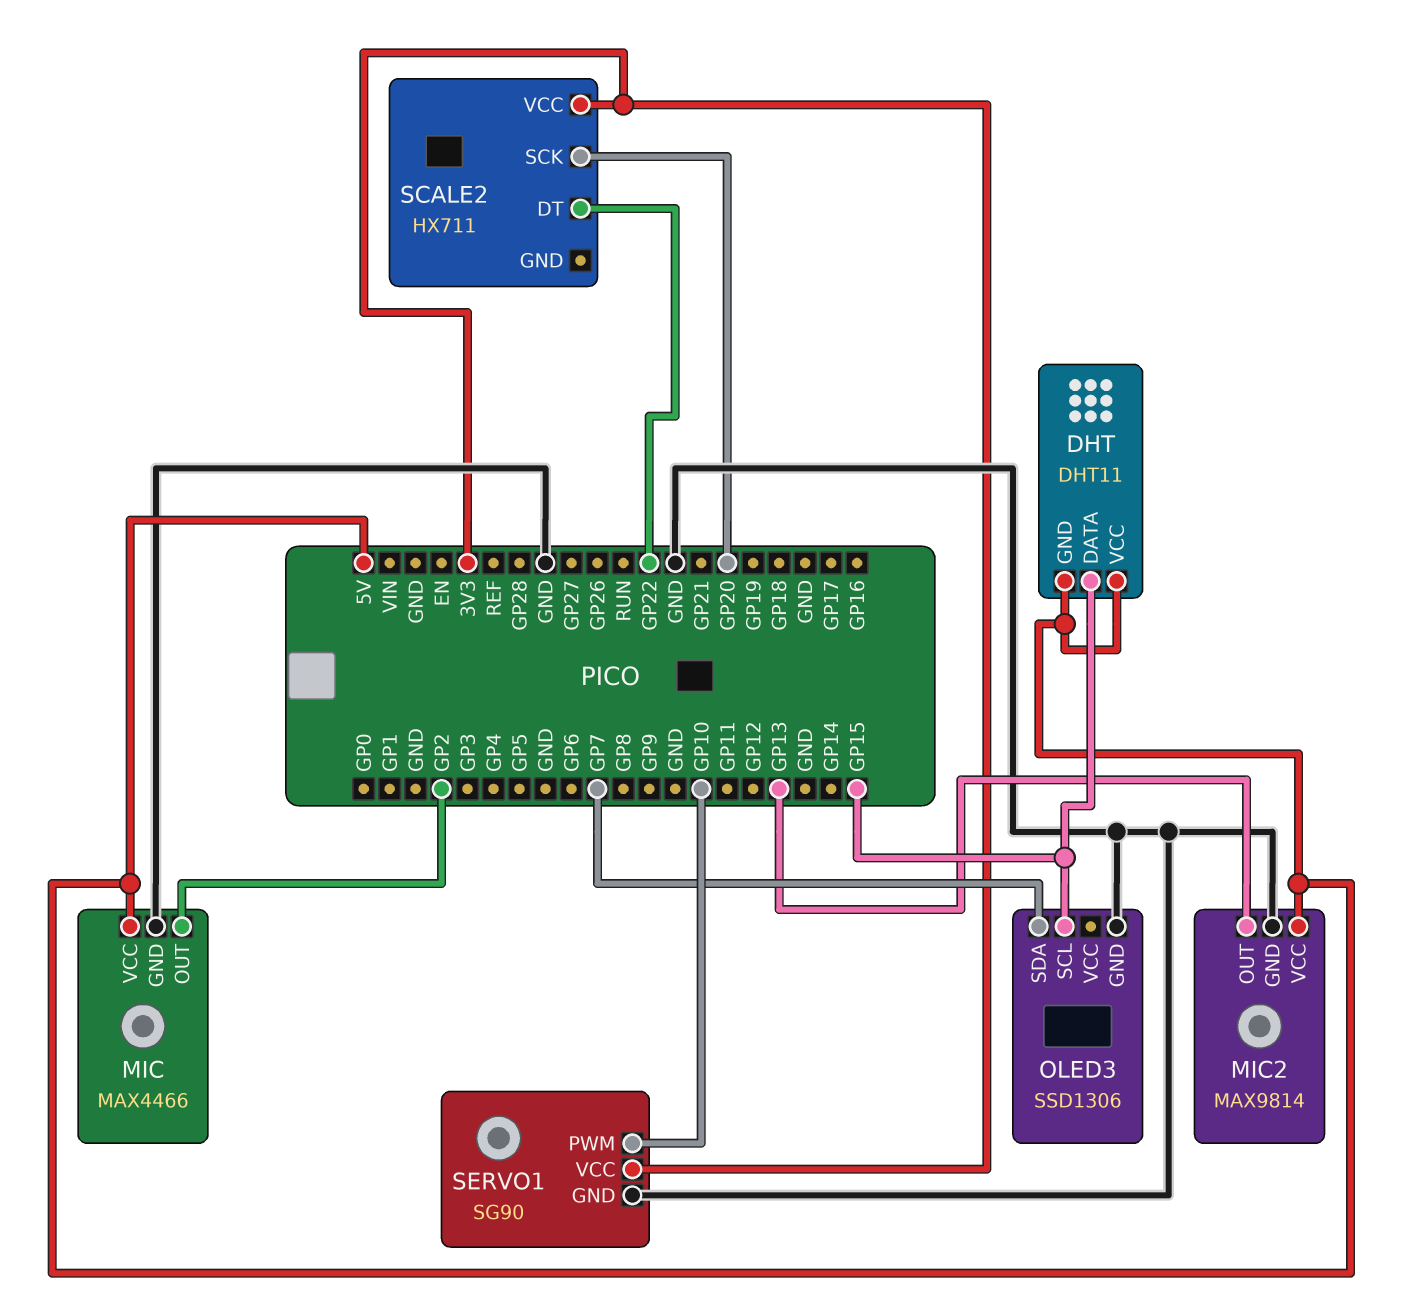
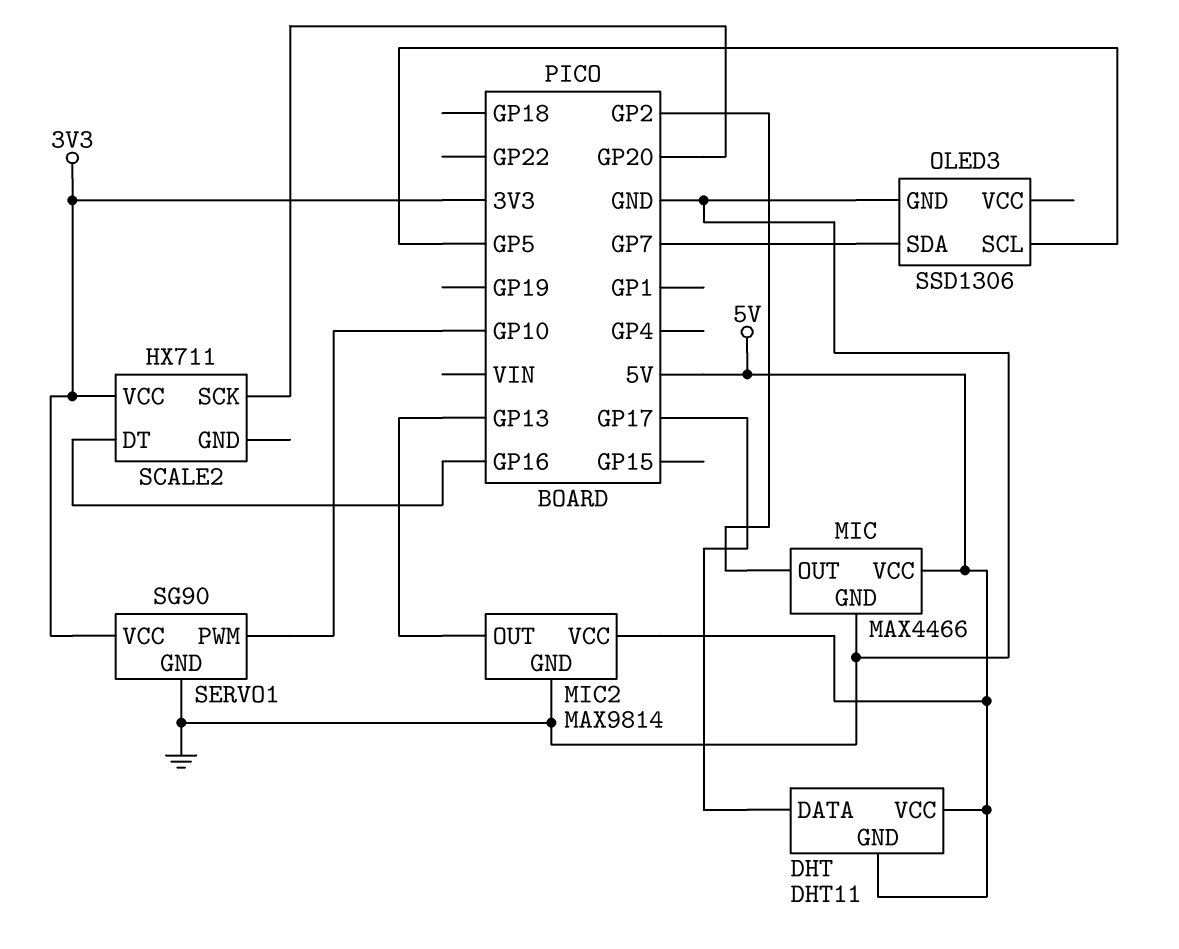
DHT pin DATA: GP15 -> GP17
OLED3 pin SCL: GP15 -> GP5
SCALE2 pin DT: GP22 -> GP16

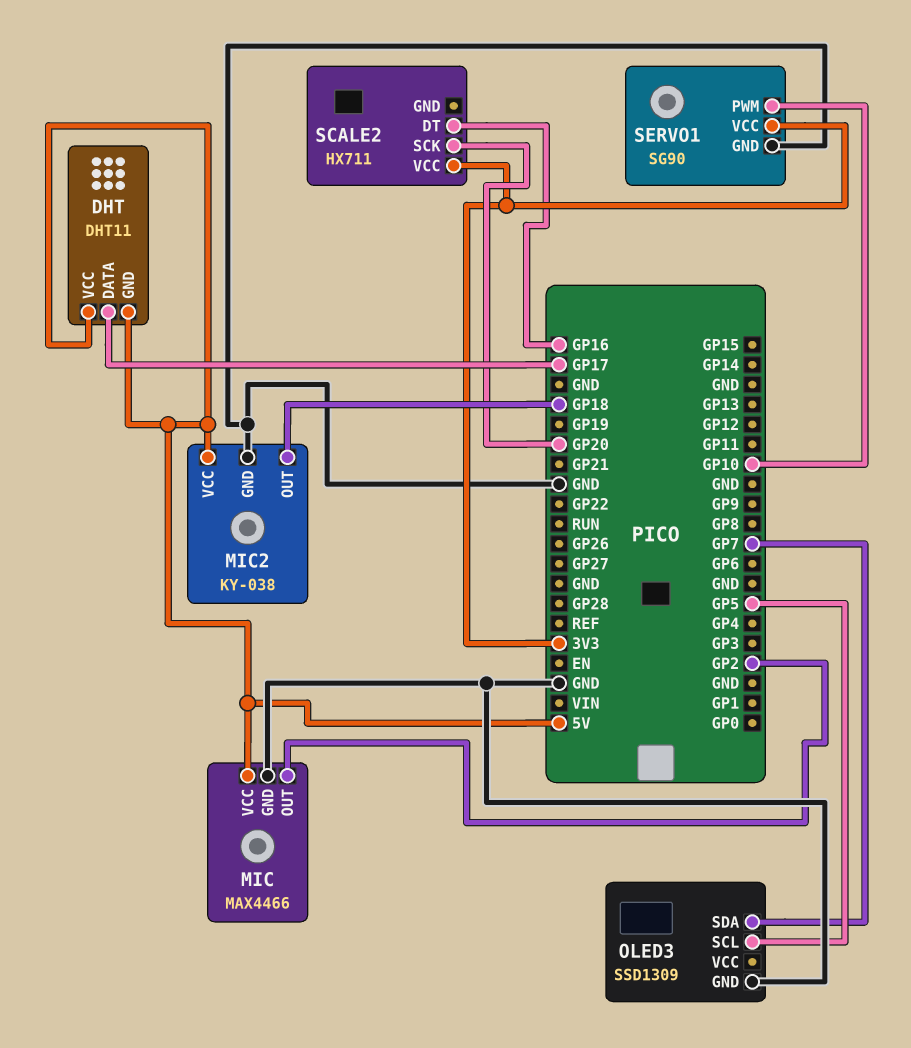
MIC2: MAX9814 -> KY-038
MIC2 pin OUT: GP13 -> GP18
OLED3: SSD1306 -> SSD1309

